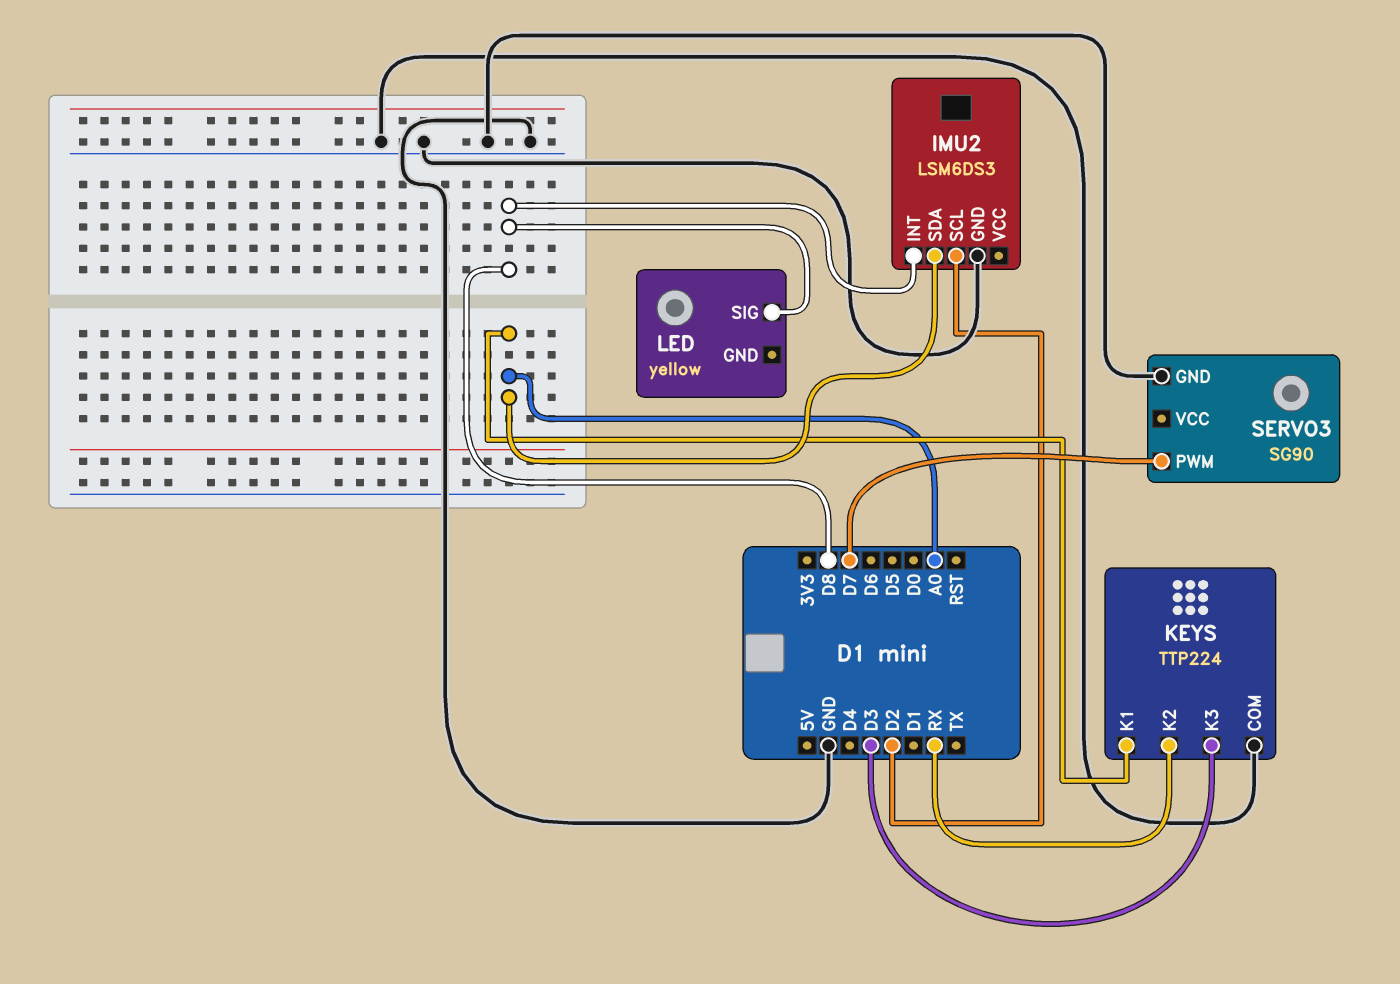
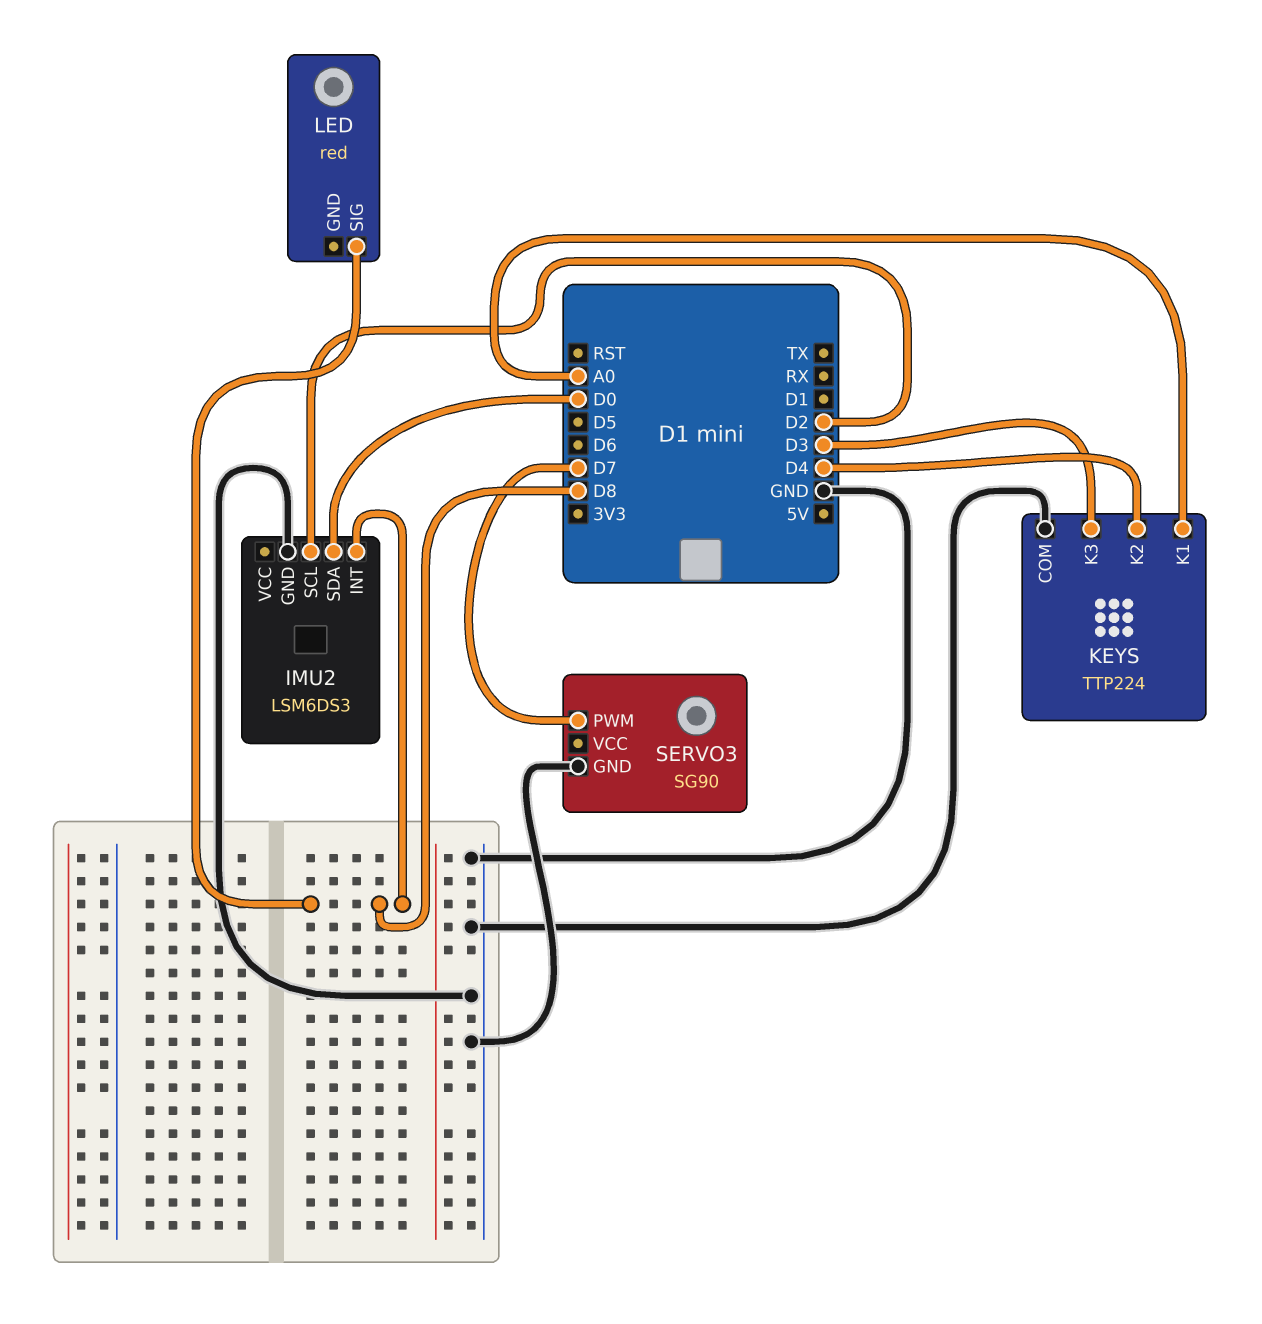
IMU2 pin SDA: A0 -> D0
KEYS pin K2: RX -> D4
LED: yellow -> red

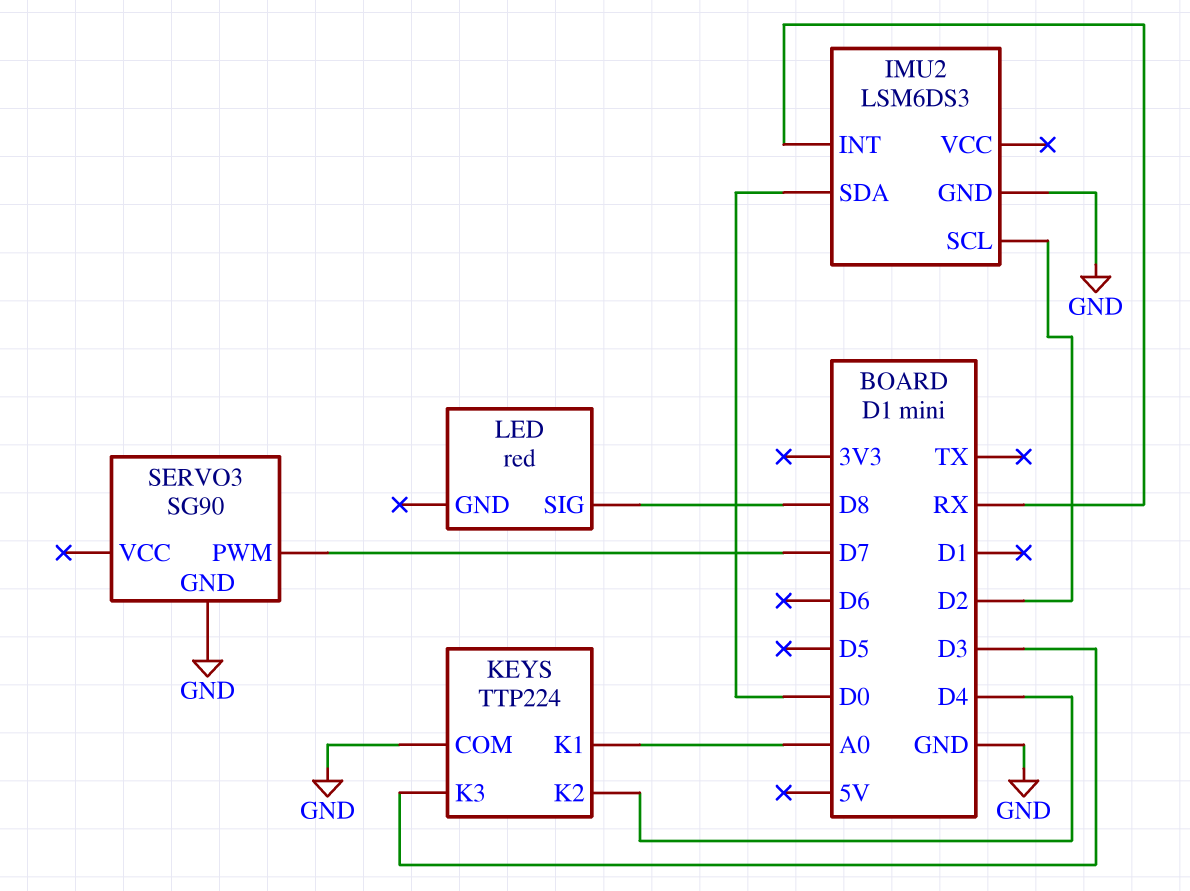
IMU2 pin INT: D8 -> RX

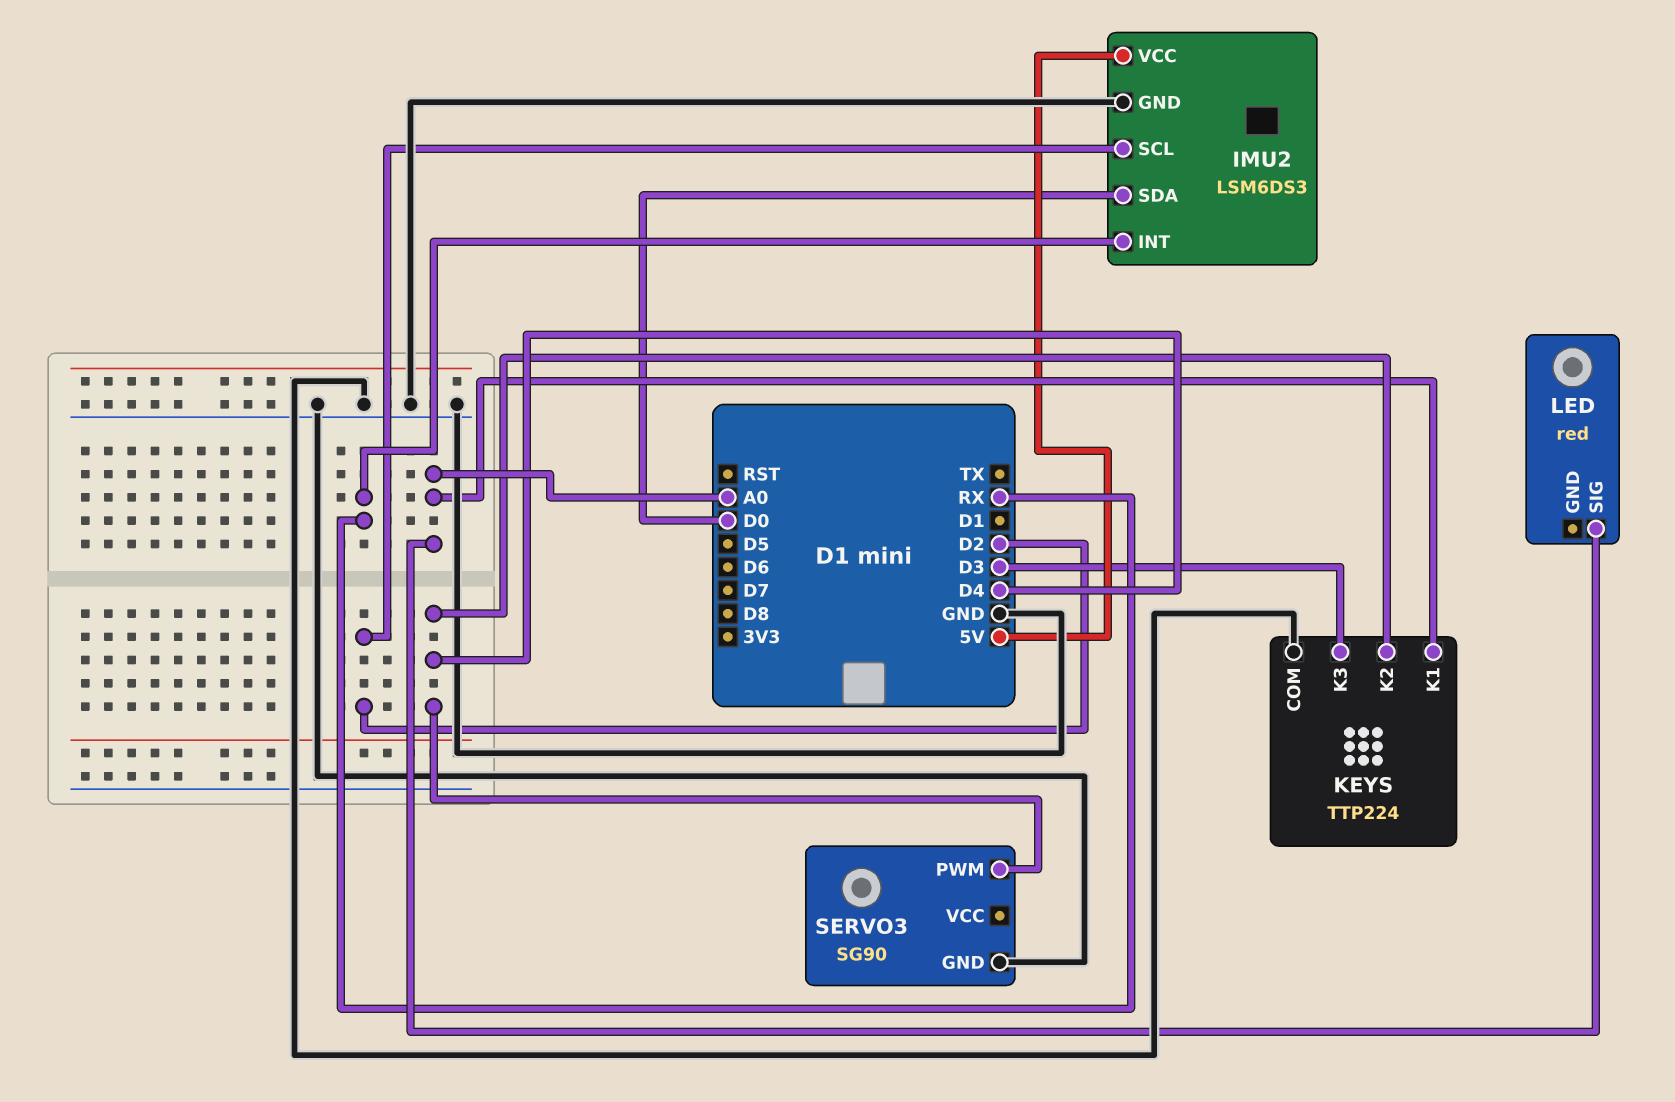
IMU2 pin VCC: none -> 5V
LED pin SIG: D8 -> A0
SERVO3 pin PWM: D7 -> D4

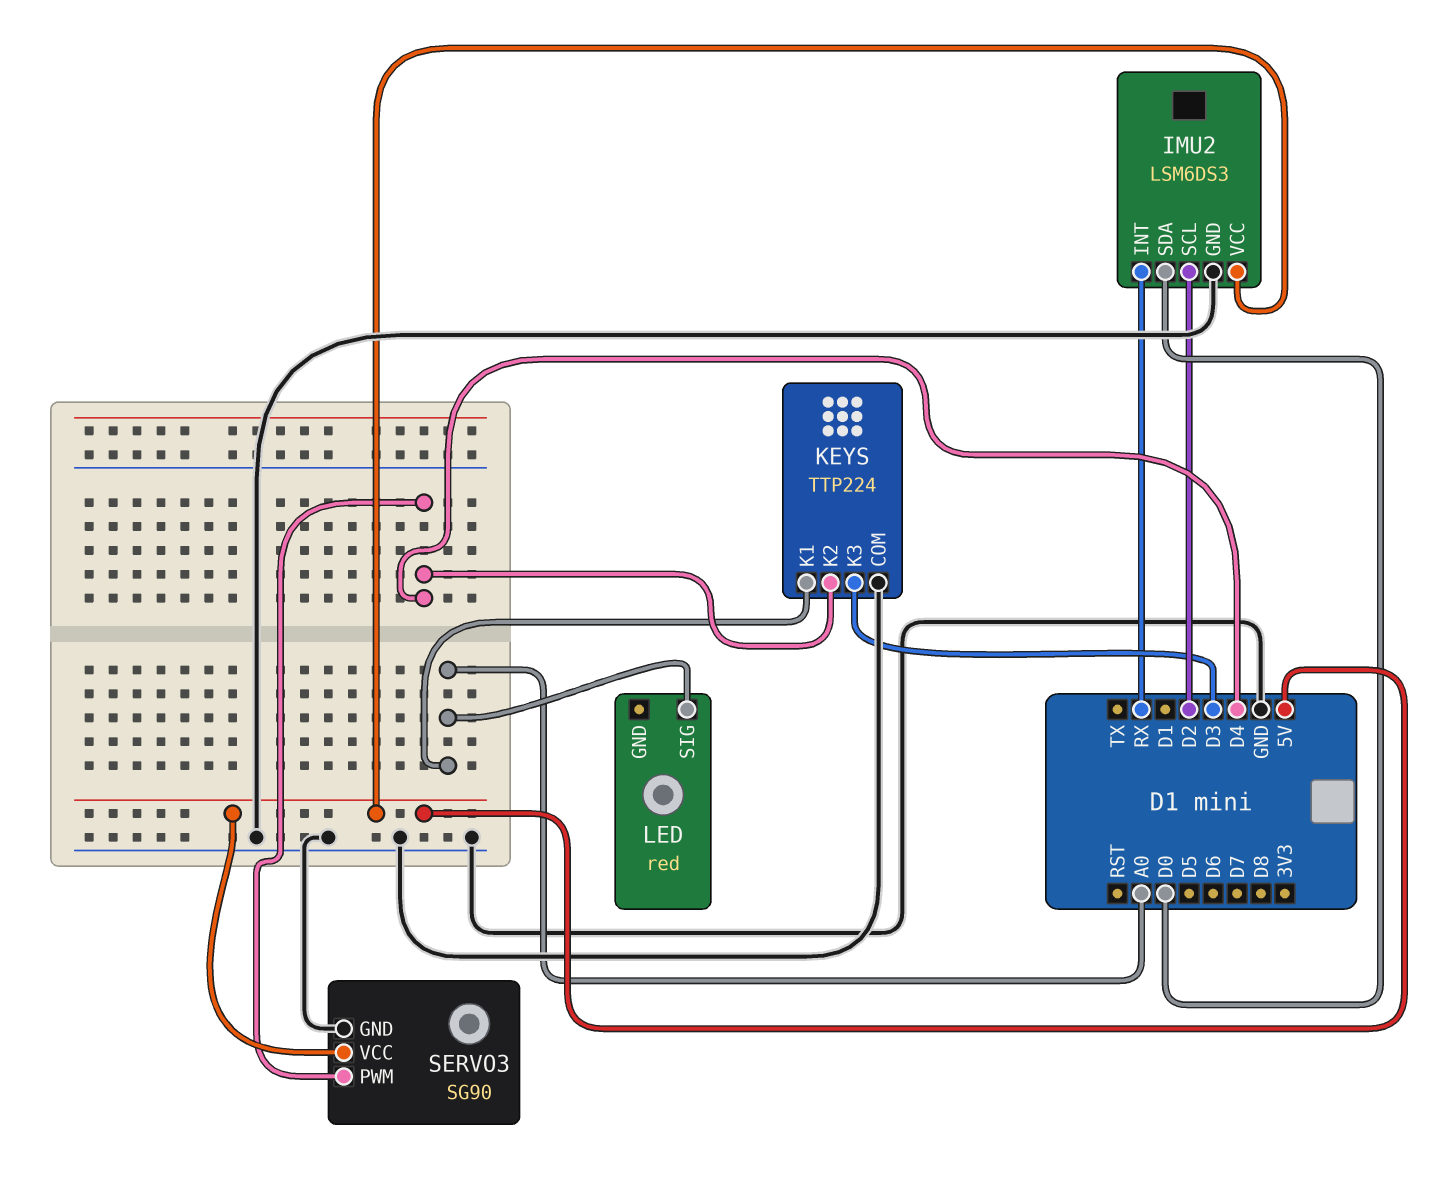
SERVO3 pin VCC: none -> 5V

